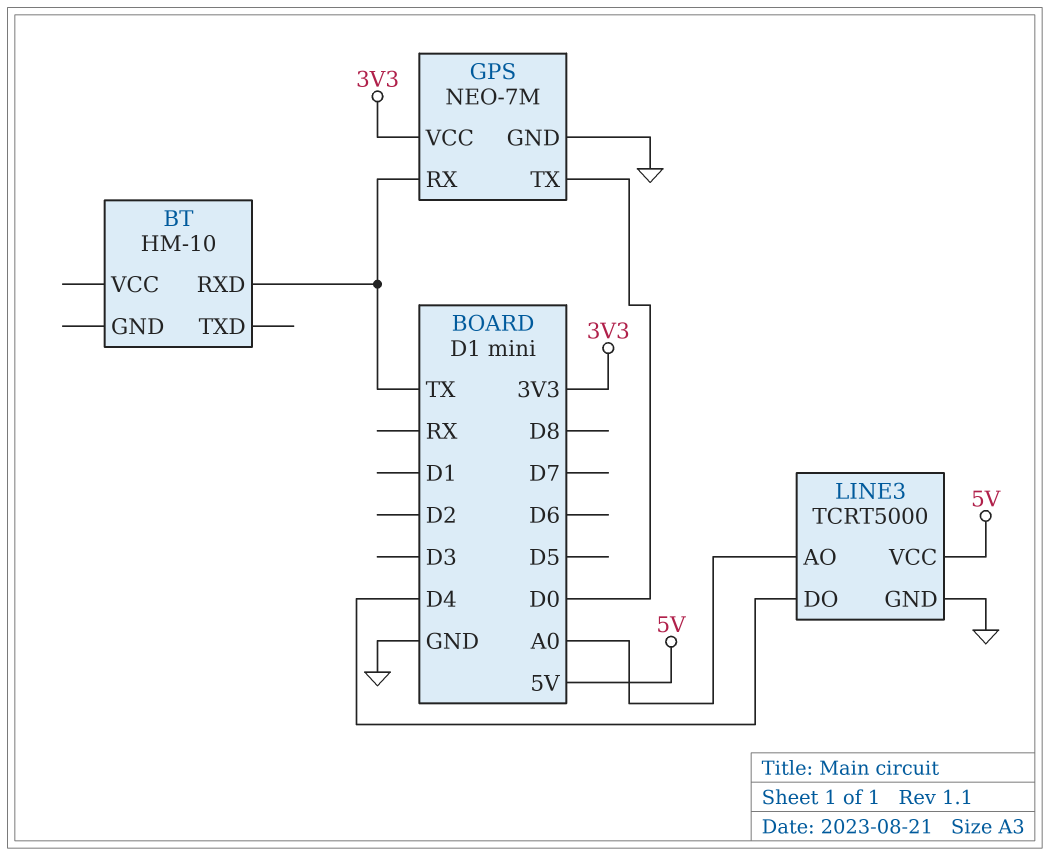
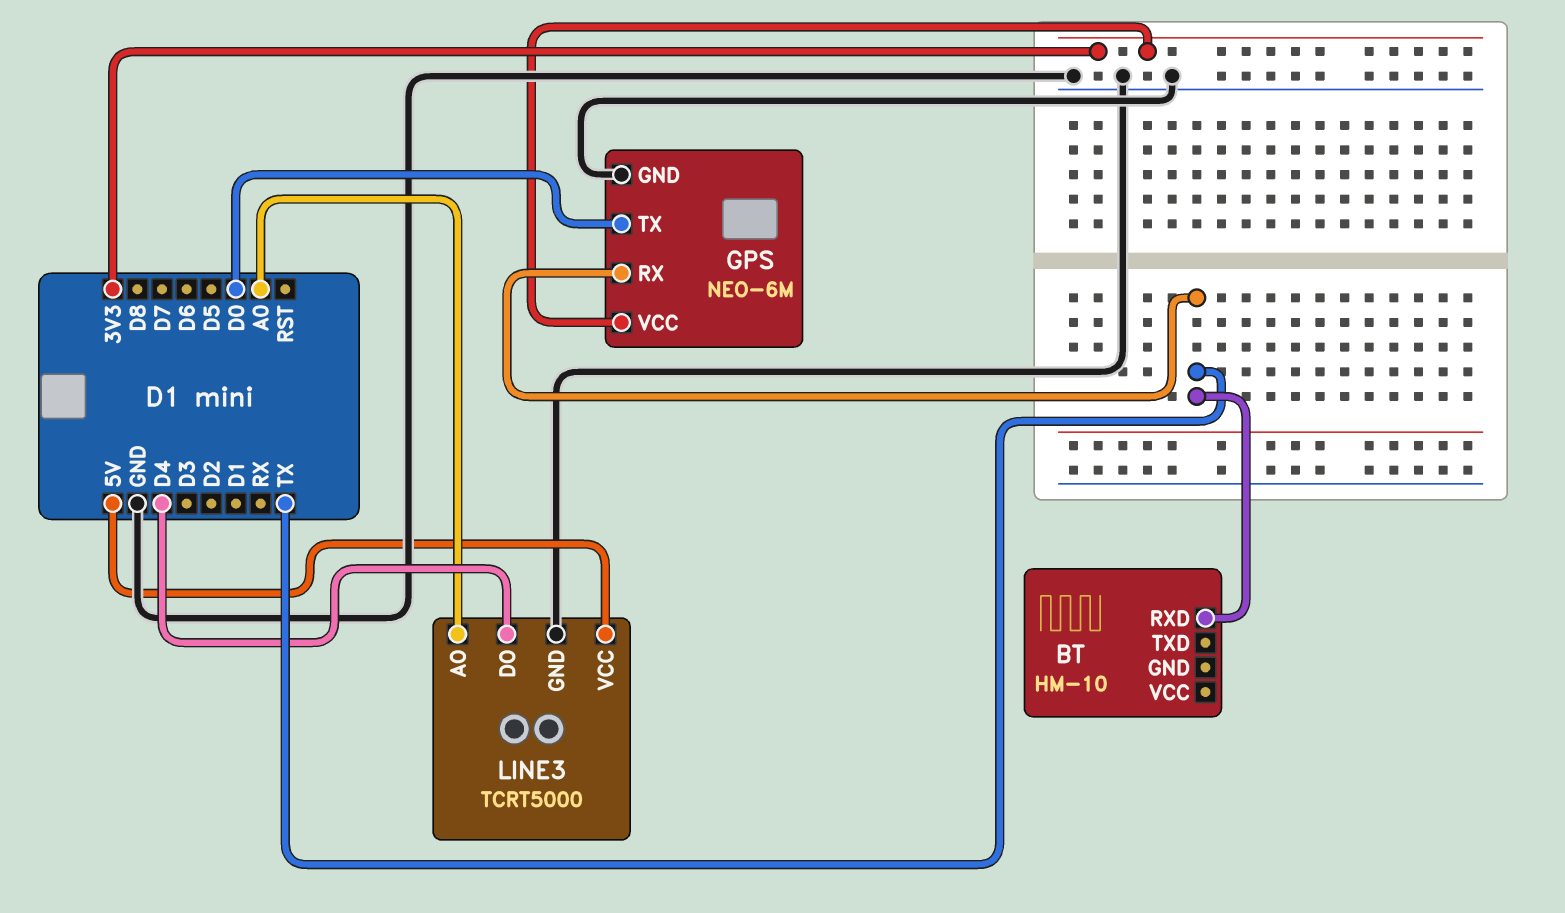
GPS: NEO-7M -> NEO-6M

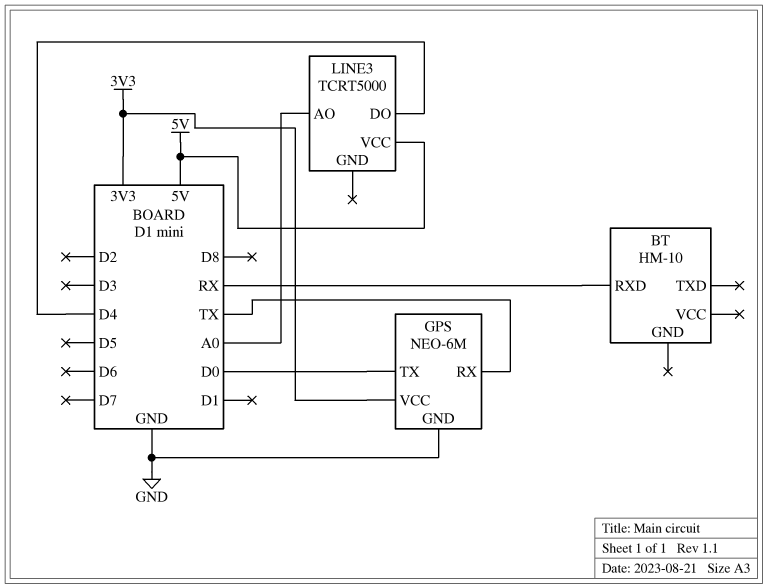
BT pin RXD: TX -> RX
LINE3 pin GND: GND -> none

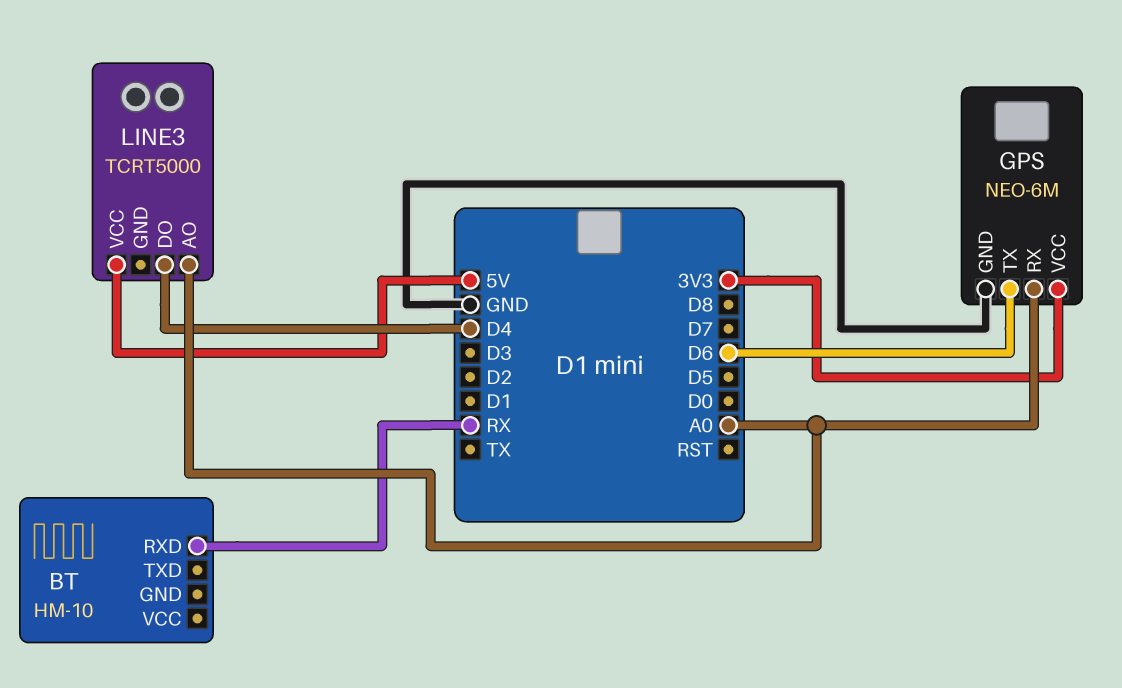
GPS pin RX: TX -> A0
GPS pin TX: D0 -> D6

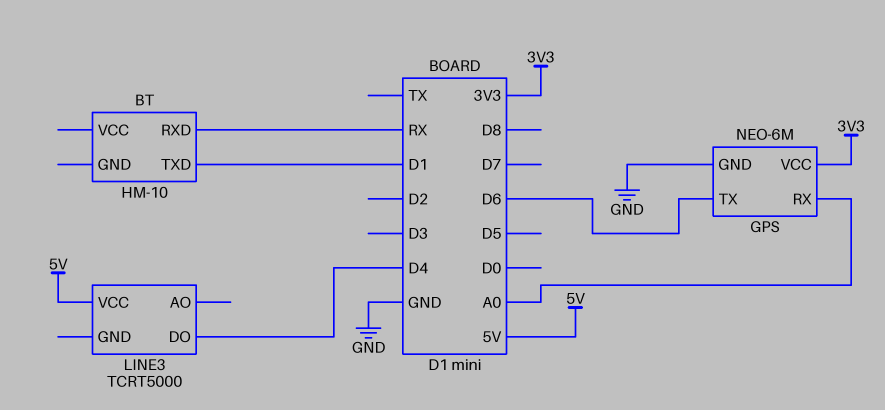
BT pin TXD: none -> D1
LINE3 pin AO: A0 -> none

